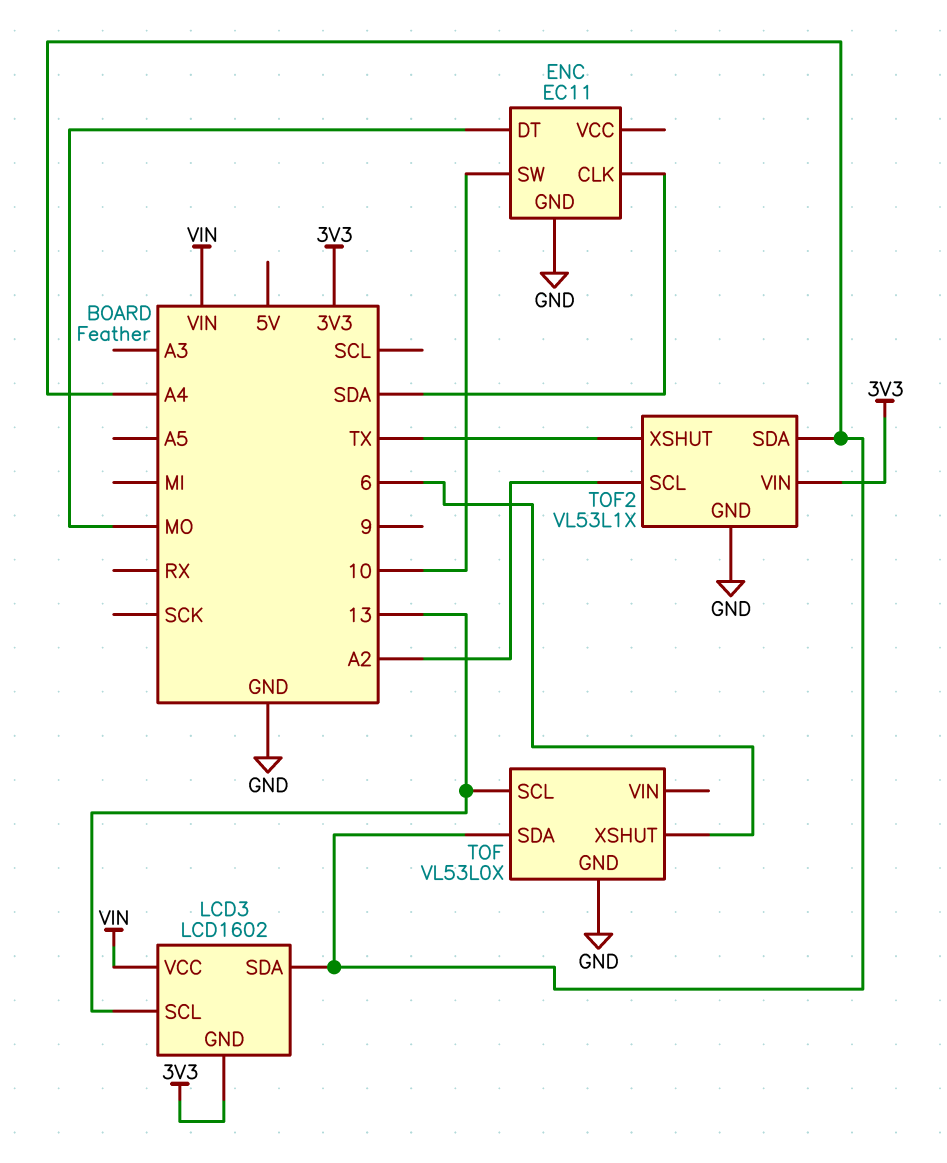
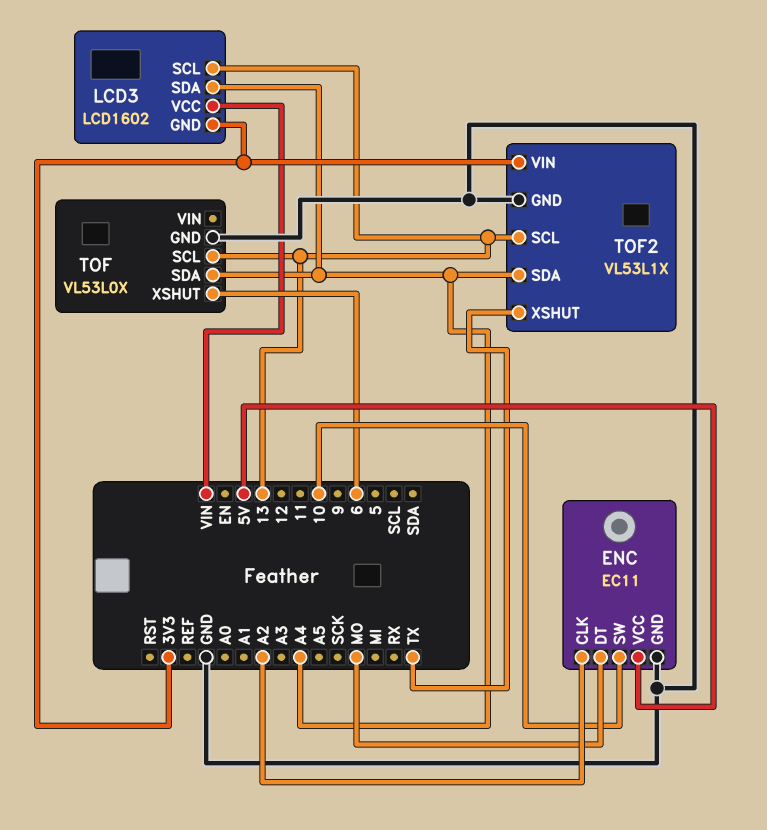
ENC pin CLK: SDA -> A2
ENC pin VCC: none -> 5V
TOF2 pin SCL: A2 -> 13

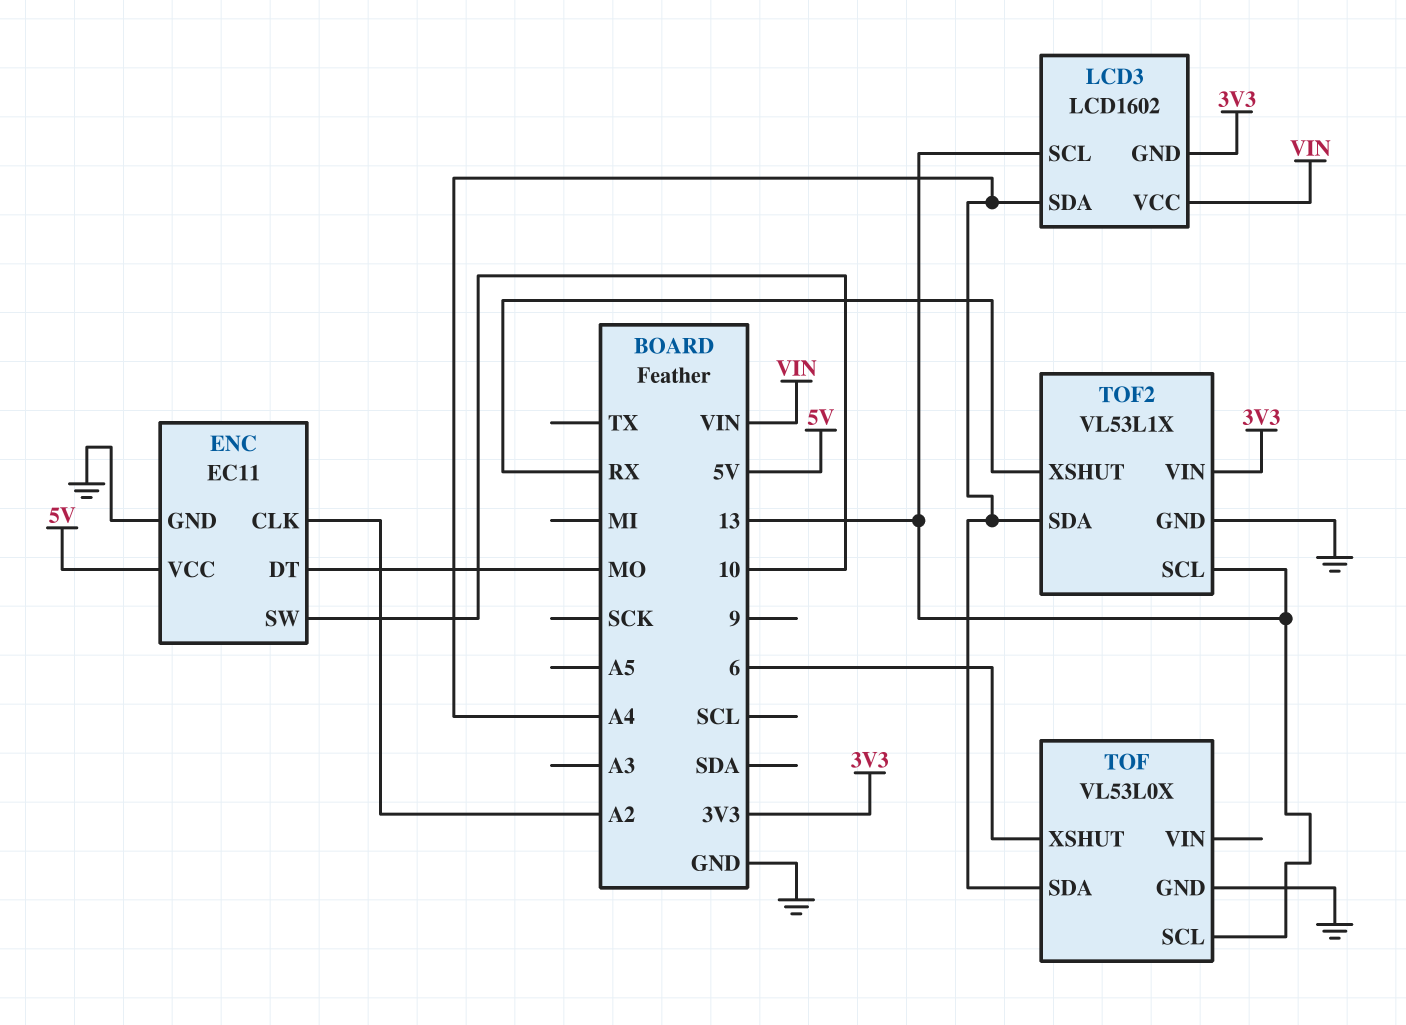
TOF2 pin XSHUT: TX -> RX

